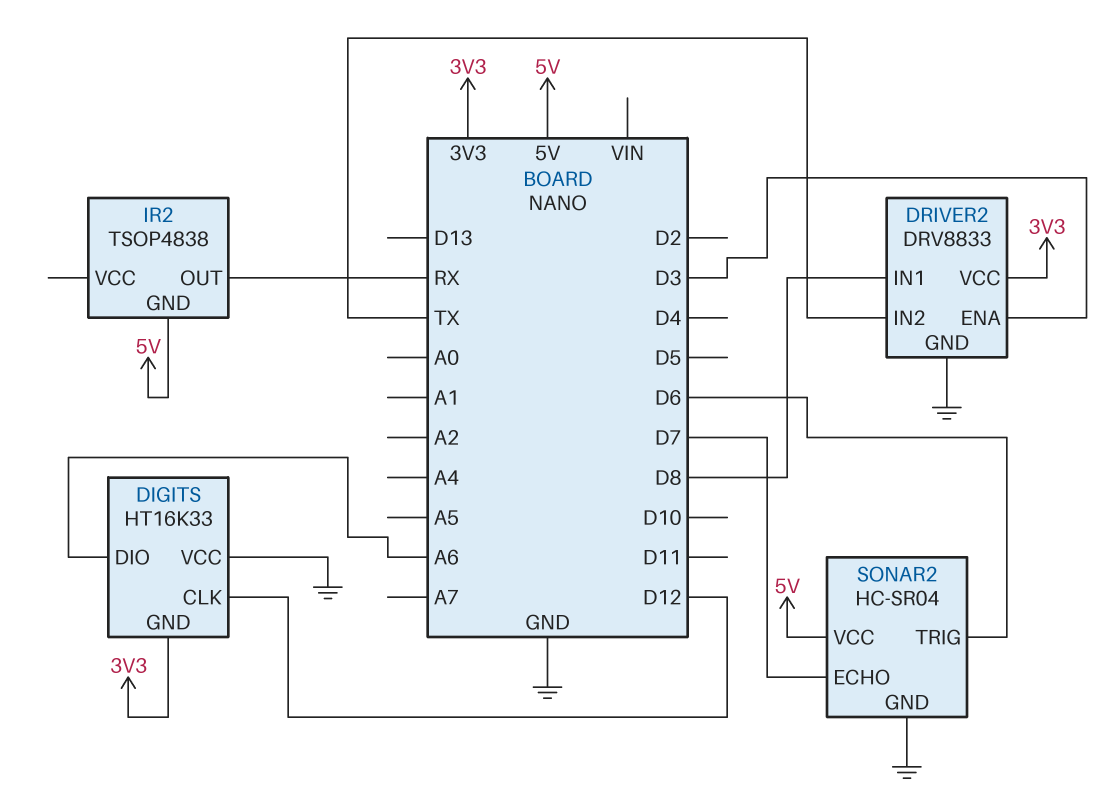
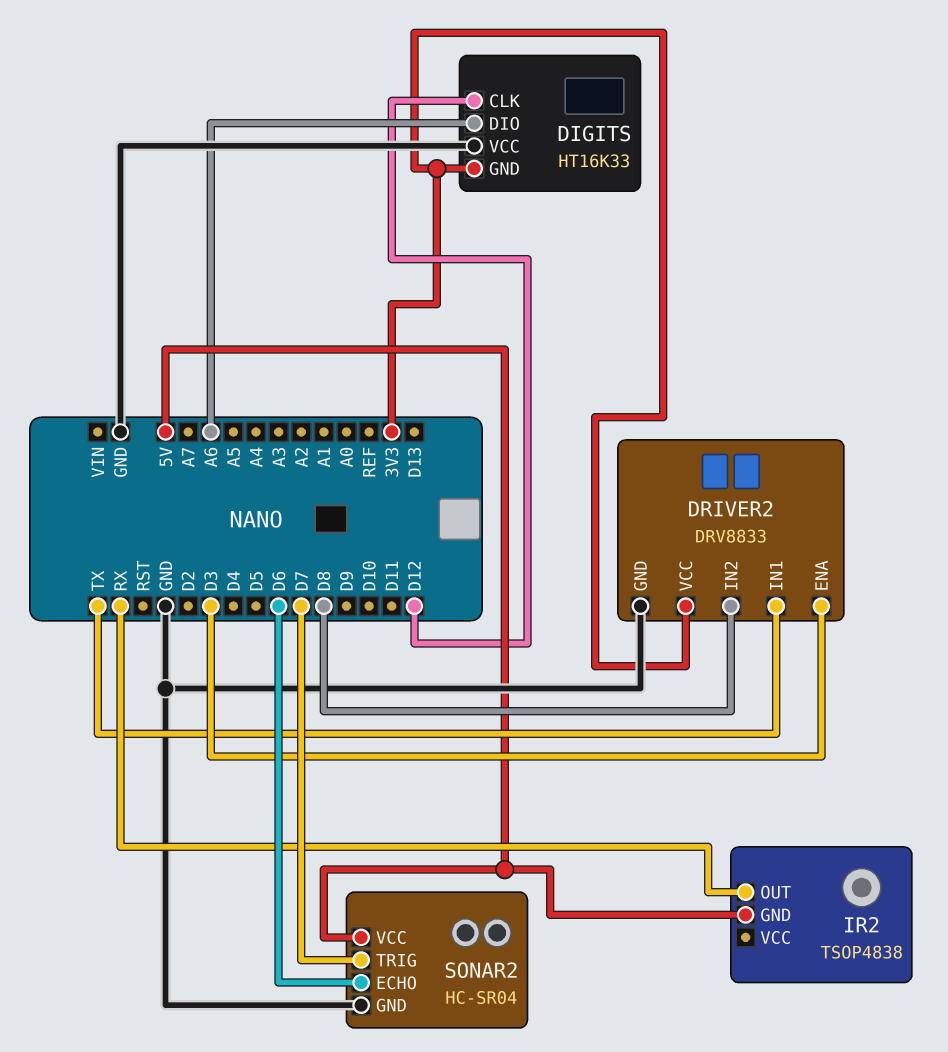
DRIVER2 pin IN1: D8 -> TX
DRIVER2 pin IN2: TX -> D8
SONAR2 pin ECHO: D7 -> D6
SONAR2 pin TRIG: D6 -> D7

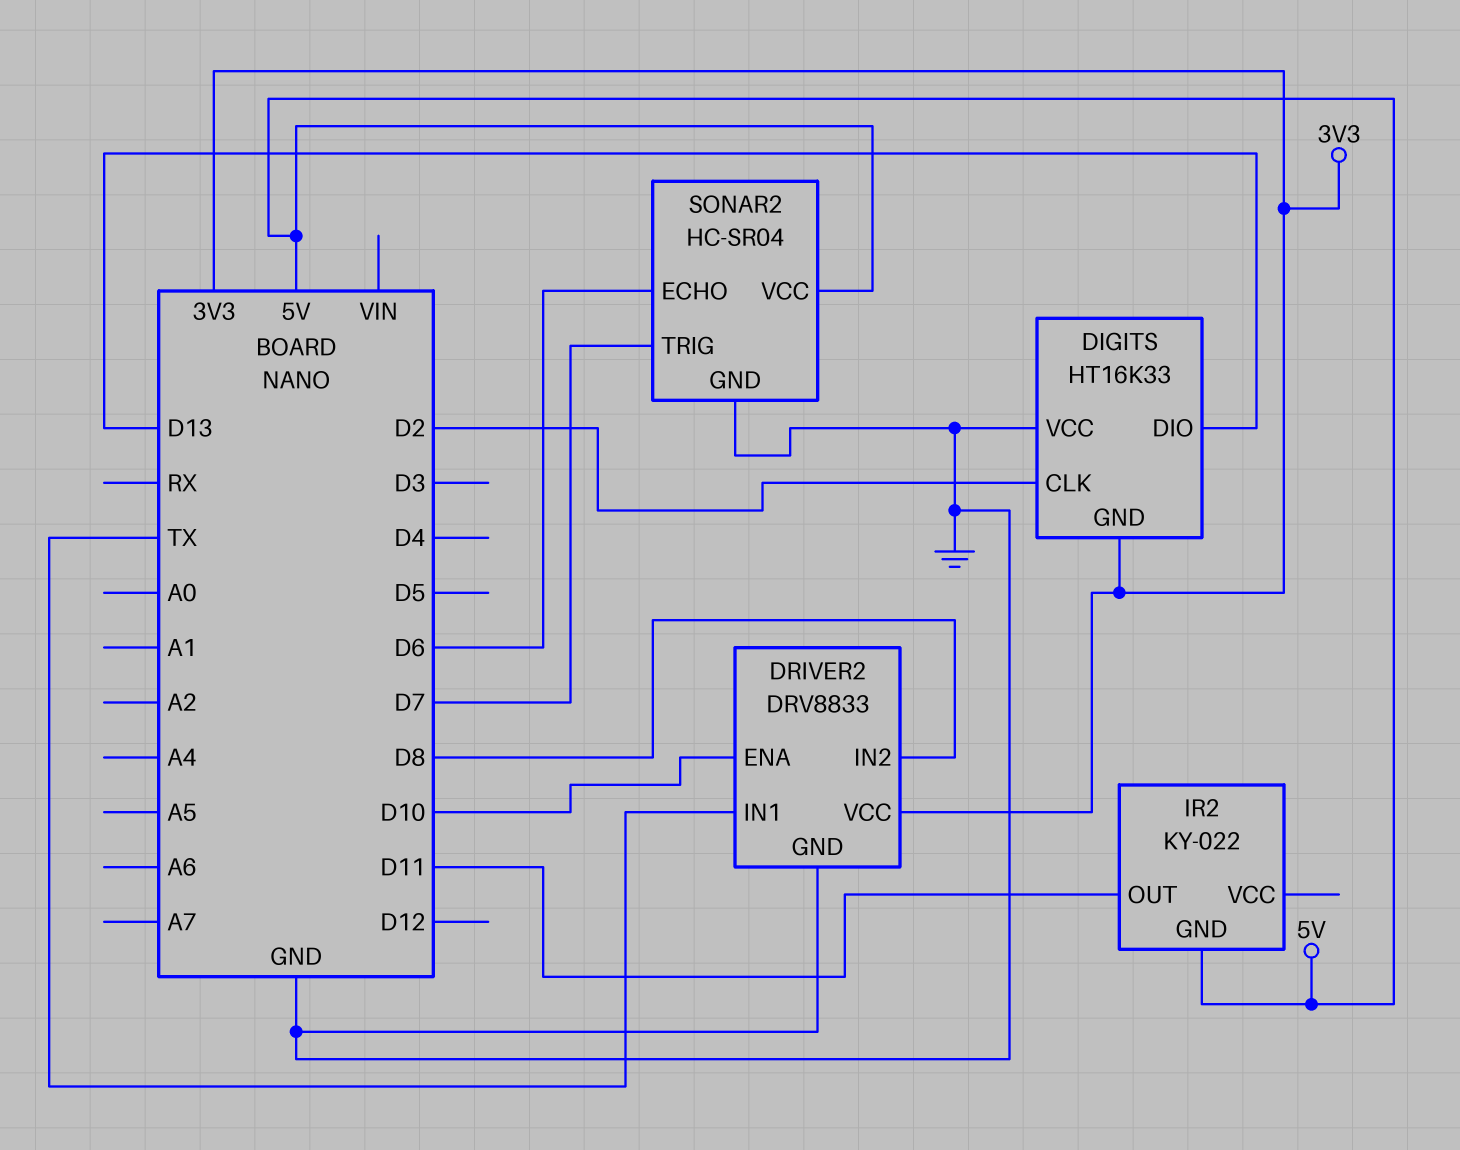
DIGITS pin CLK: D12 -> D2
DIGITS pin DIO: A6 -> D13
DRIVER2 pin ENA: D3 -> D10
IR2: TSOP4838 -> KY-022
IR2 pin OUT: RX -> D11

